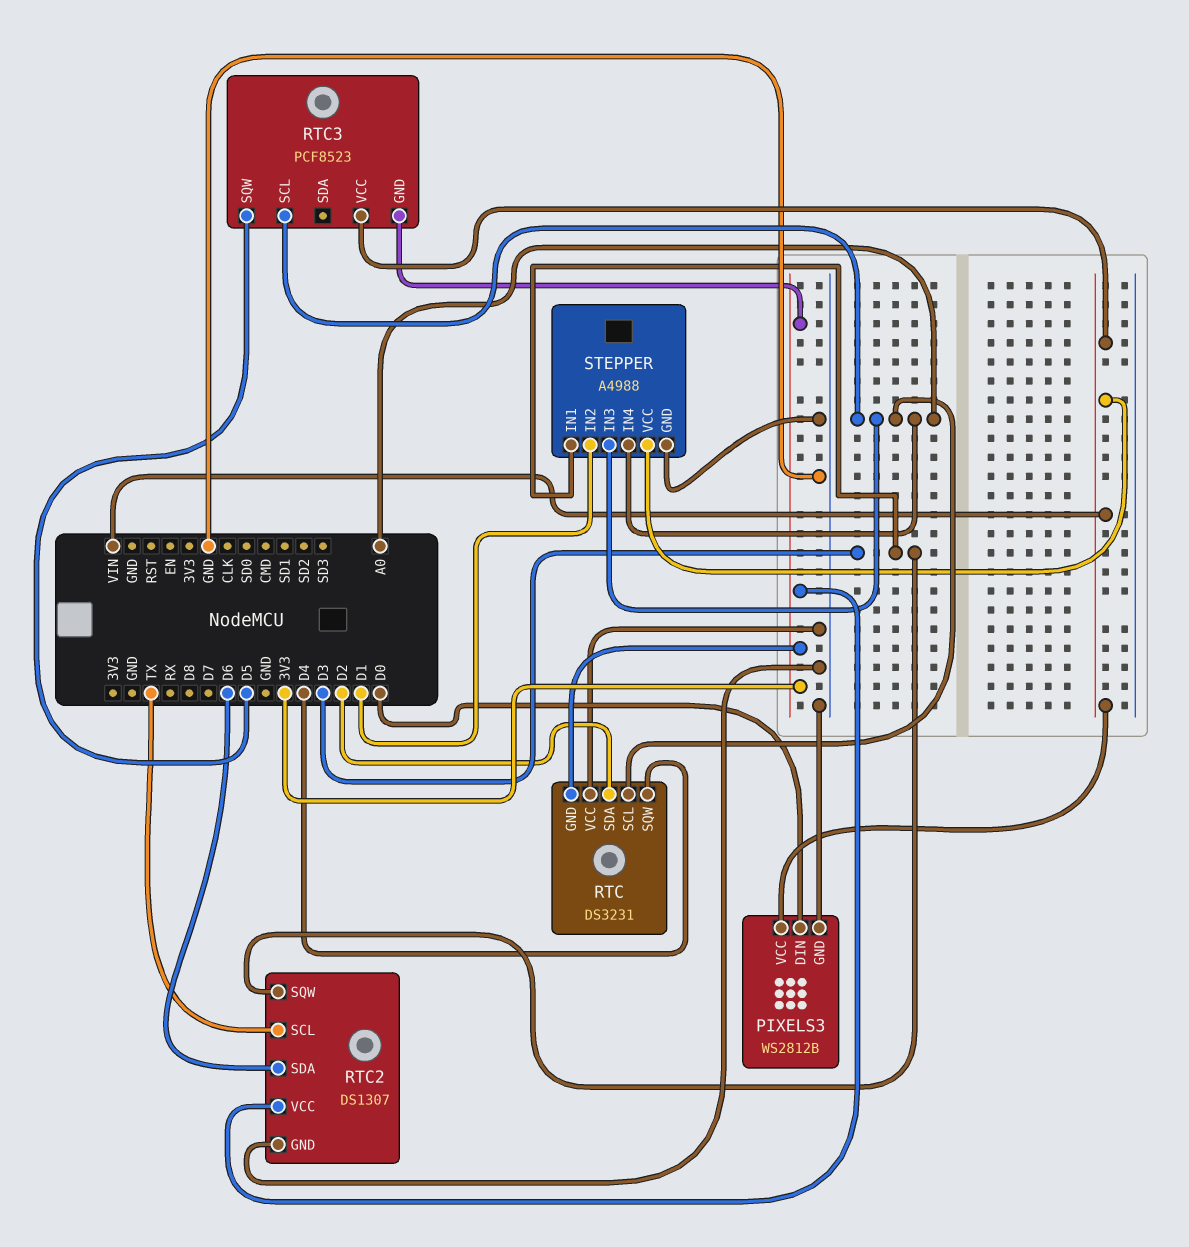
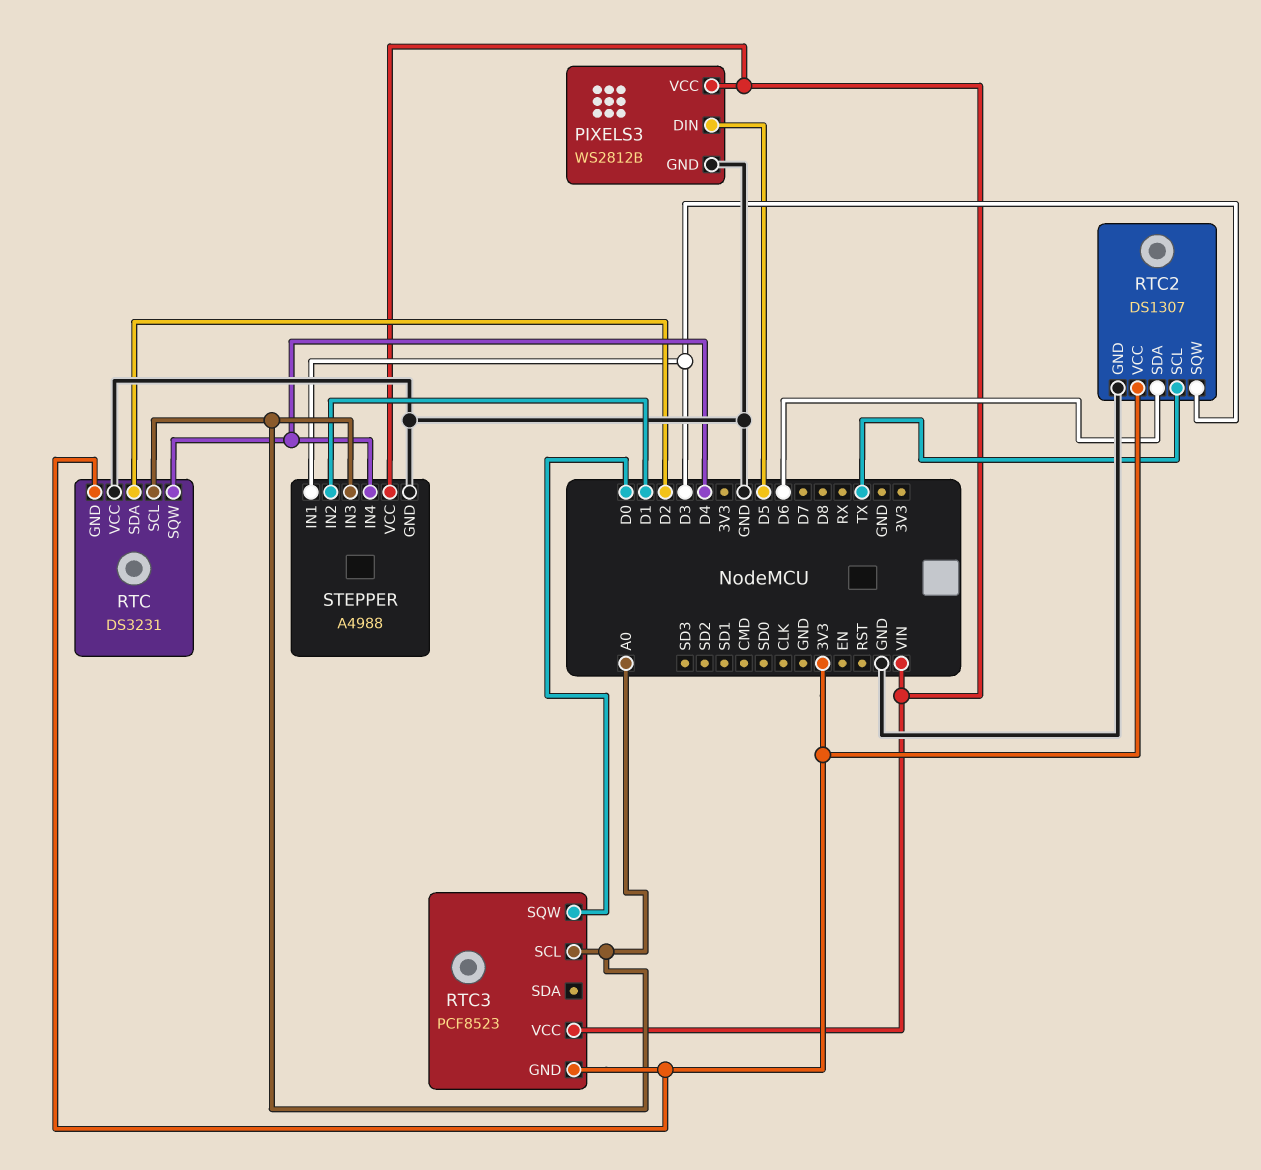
PIXELS3 pin DIN: D0 -> D5
RTC3 pin SQW: D5 -> D0
STEPPER pin IN4: A0 -> D4

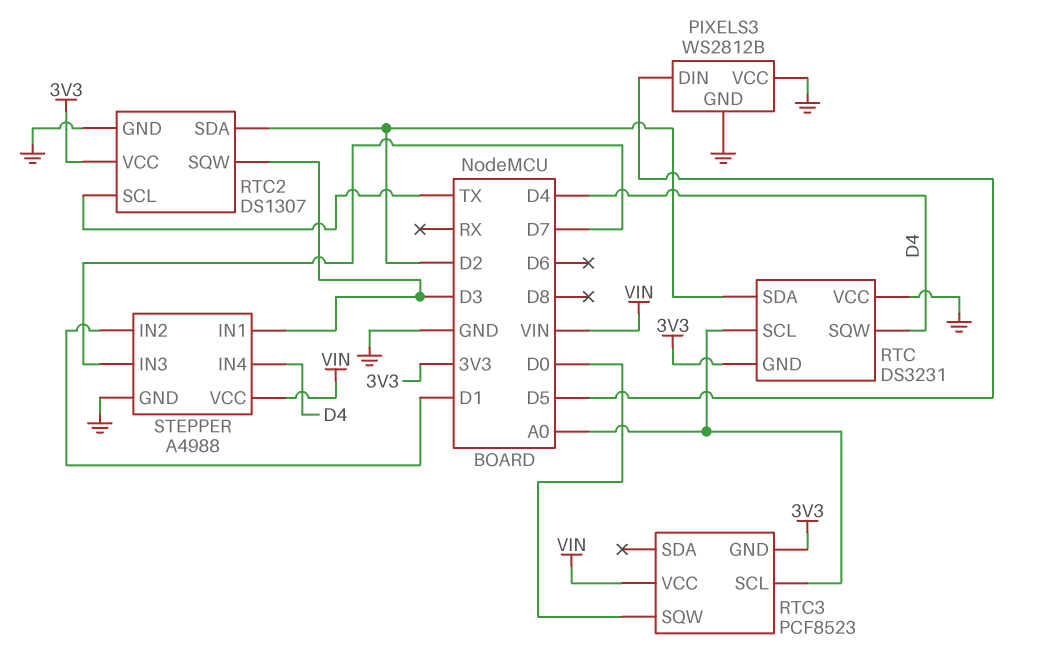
PIXELS3 pin VCC: VIN -> GND
RTC2 pin SDA: D6 -> D2
STEPPER pin IN3: A0 -> D7

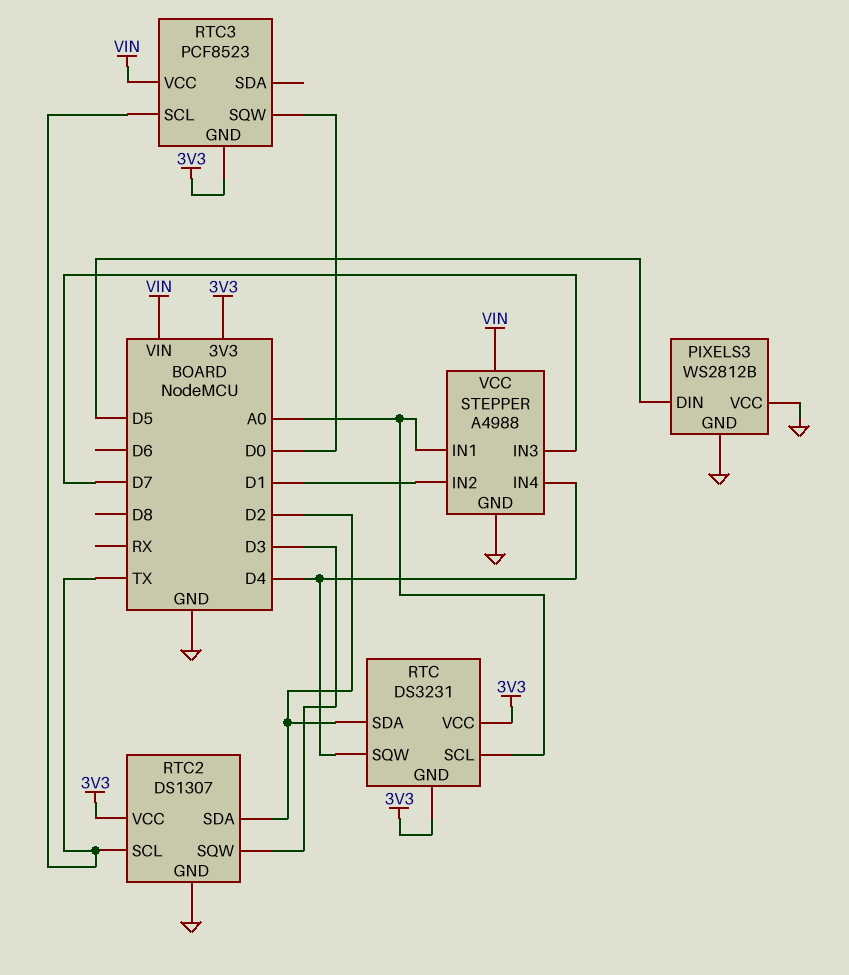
RTC pin VCC: GND -> 3V3
RTC3 pin SCL: A0 -> TX
STEPPER pin IN1: D3 -> A0

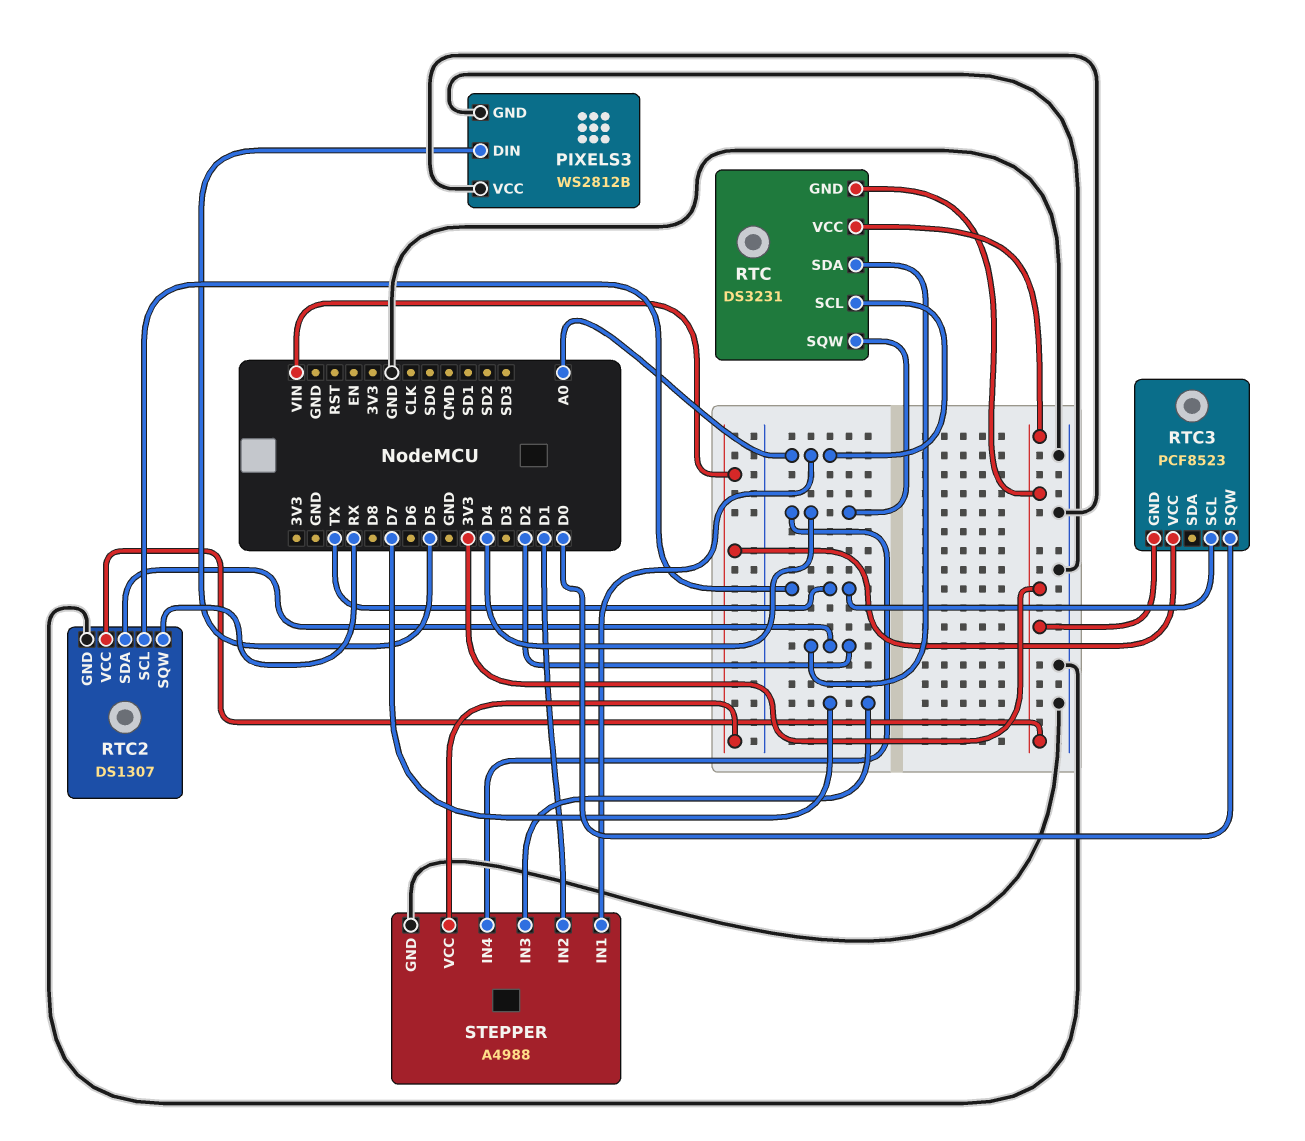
RTC2 pin SQW: D3 -> RX

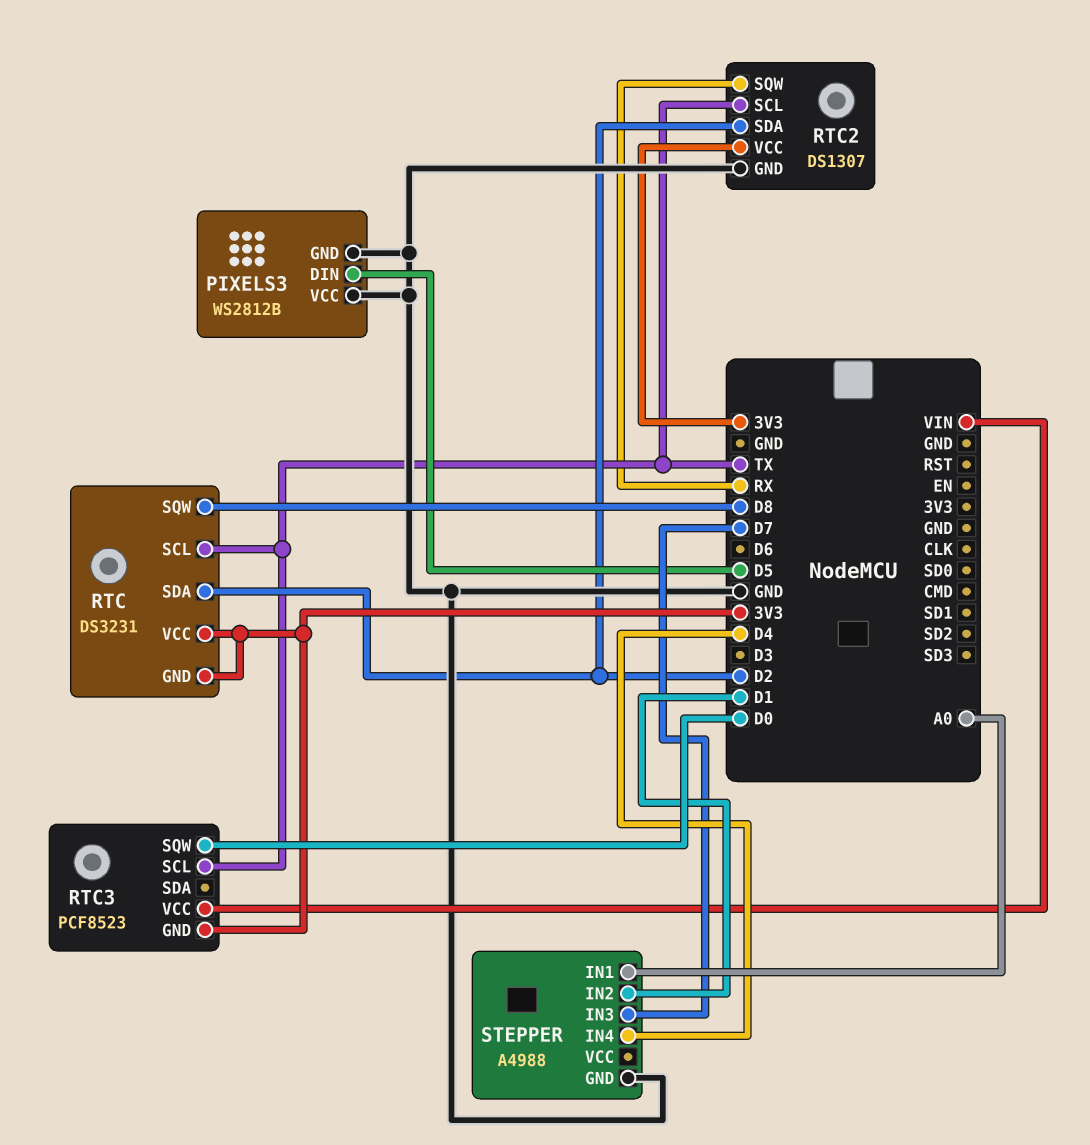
RTC pin SCL: A0 -> TX
RTC pin SQW: D4 -> D8
STEPPER pin VCC: VIN -> none

